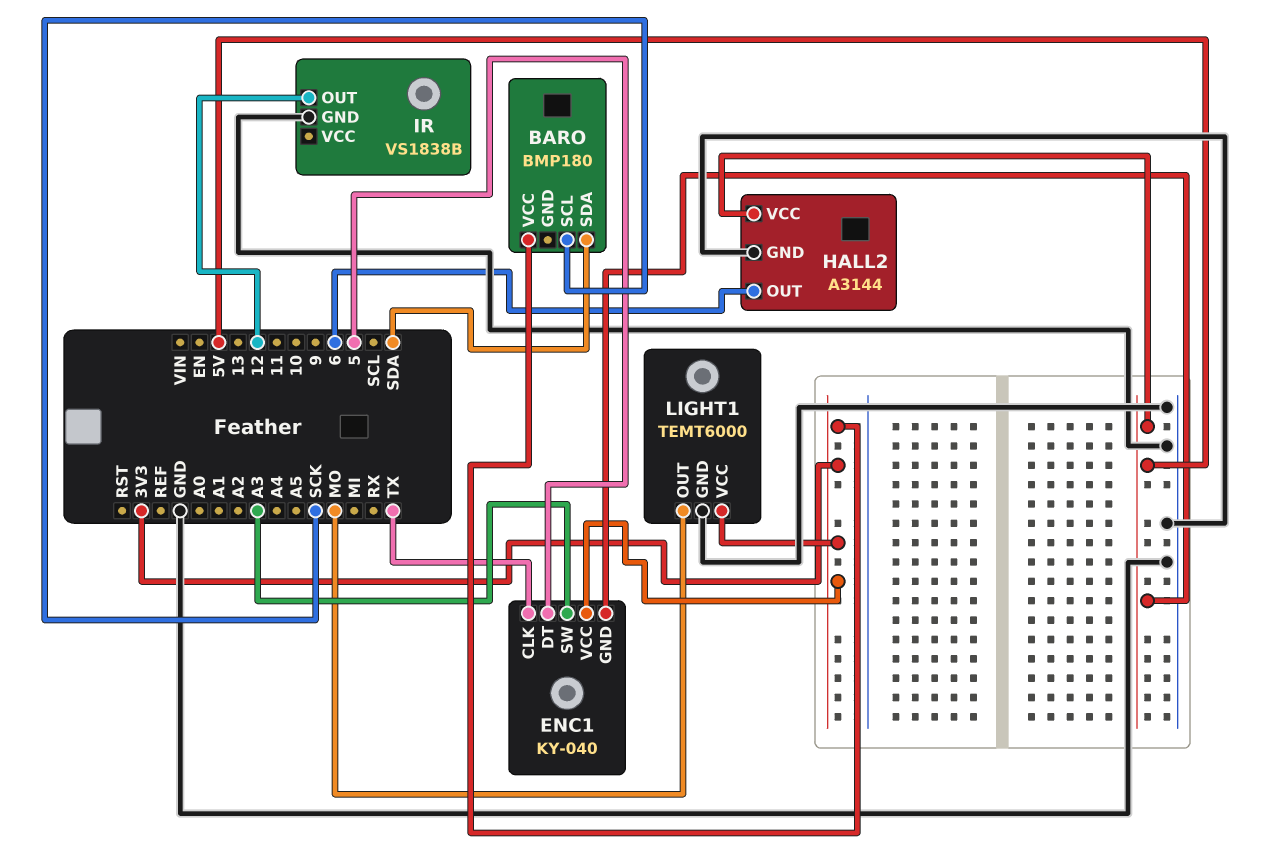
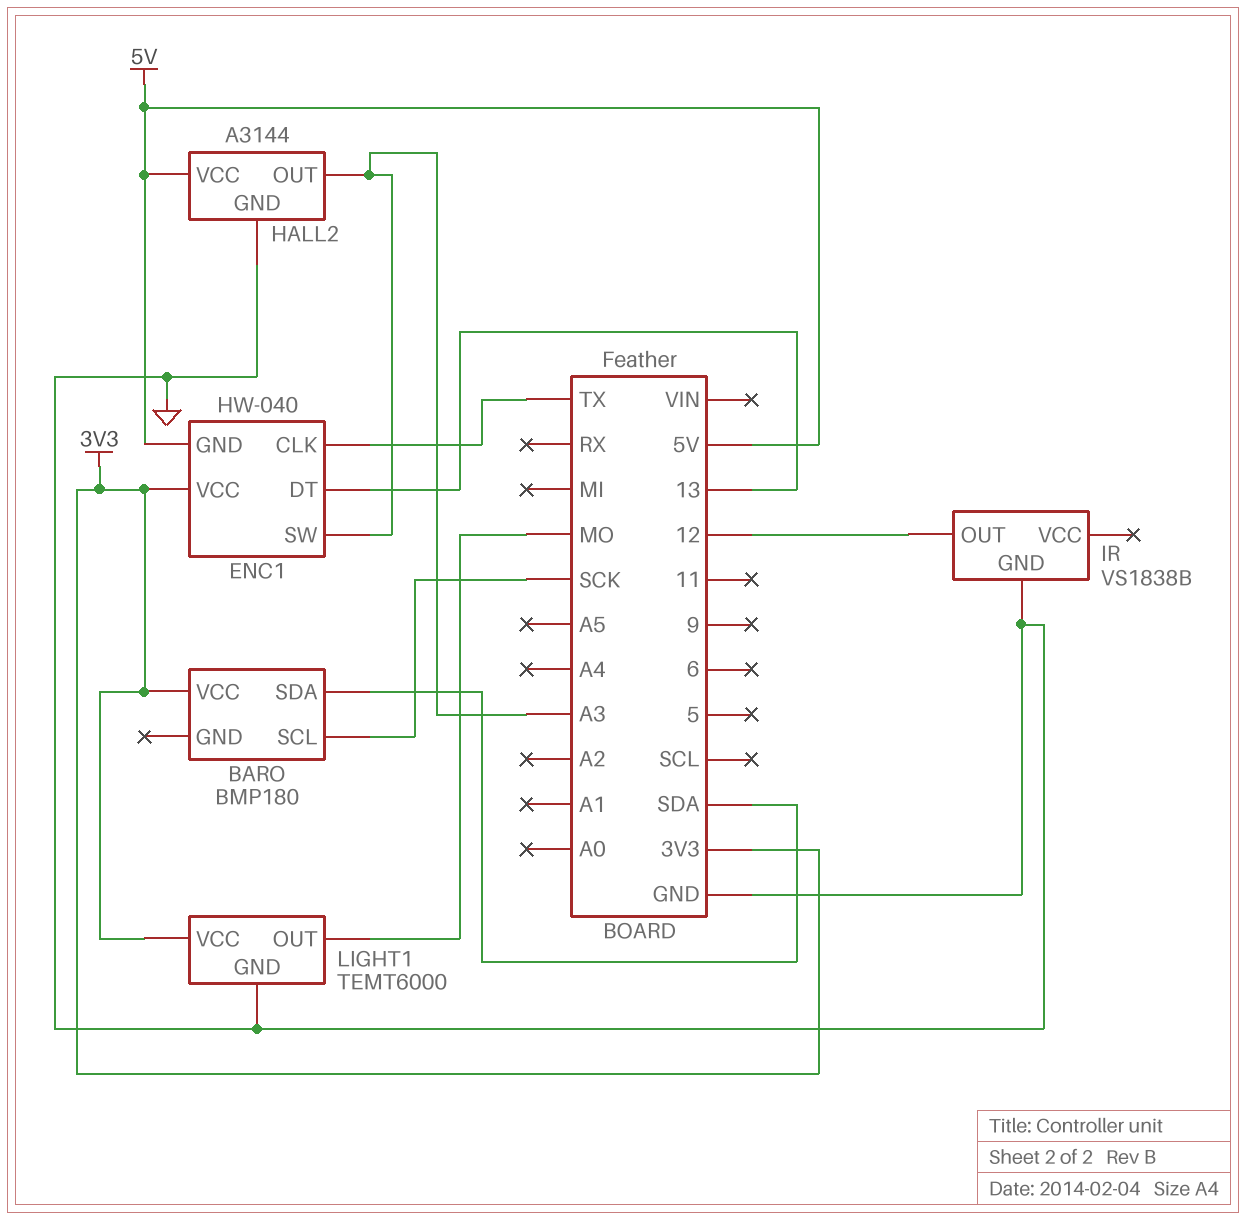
ENC1: KY-040 -> HW-040
ENC1 pin DT: 5 -> 13
HALL2 pin OUT: 6 -> A3

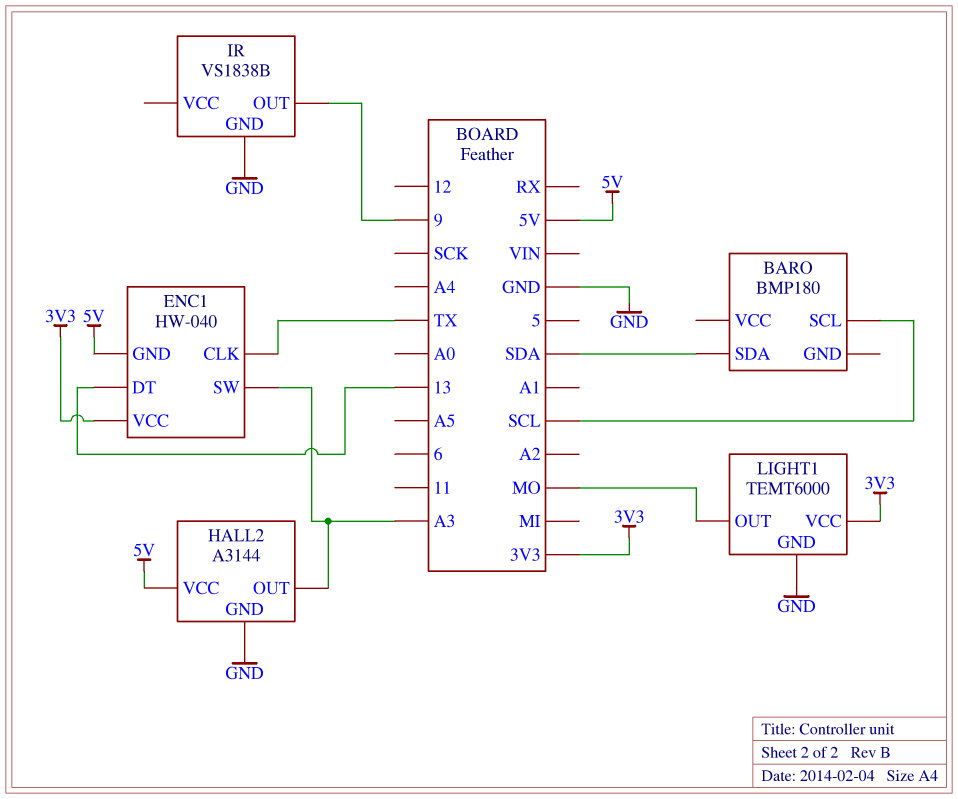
BARO pin SCL: SCK -> SCL
BARO pin VCC: 3V3 -> none
IR pin OUT: 12 -> 9

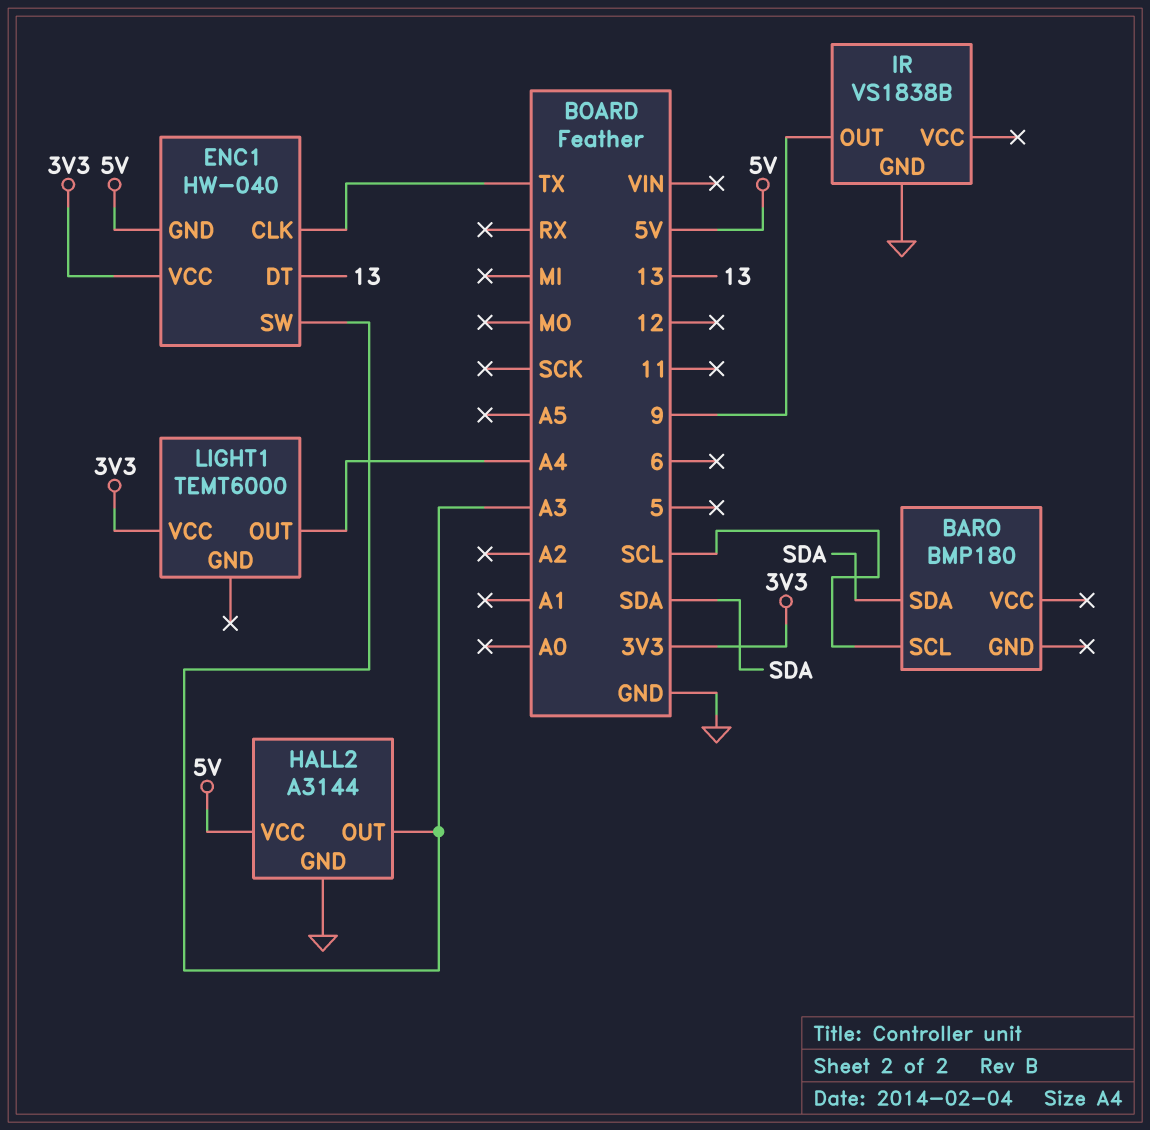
LIGHT1 pin GND: GND -> none
LIGHT1 pin OUT: MO -> A4

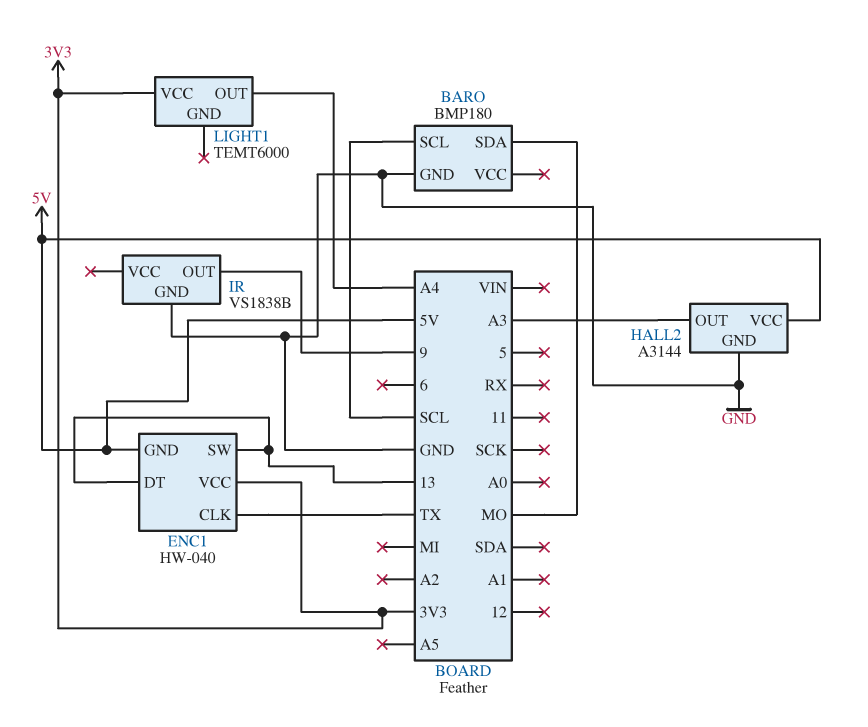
BARO pin GND: none -> GND
BARO pin SDA: SDA -> MO
ENC1 pin SW: A3 -> 13

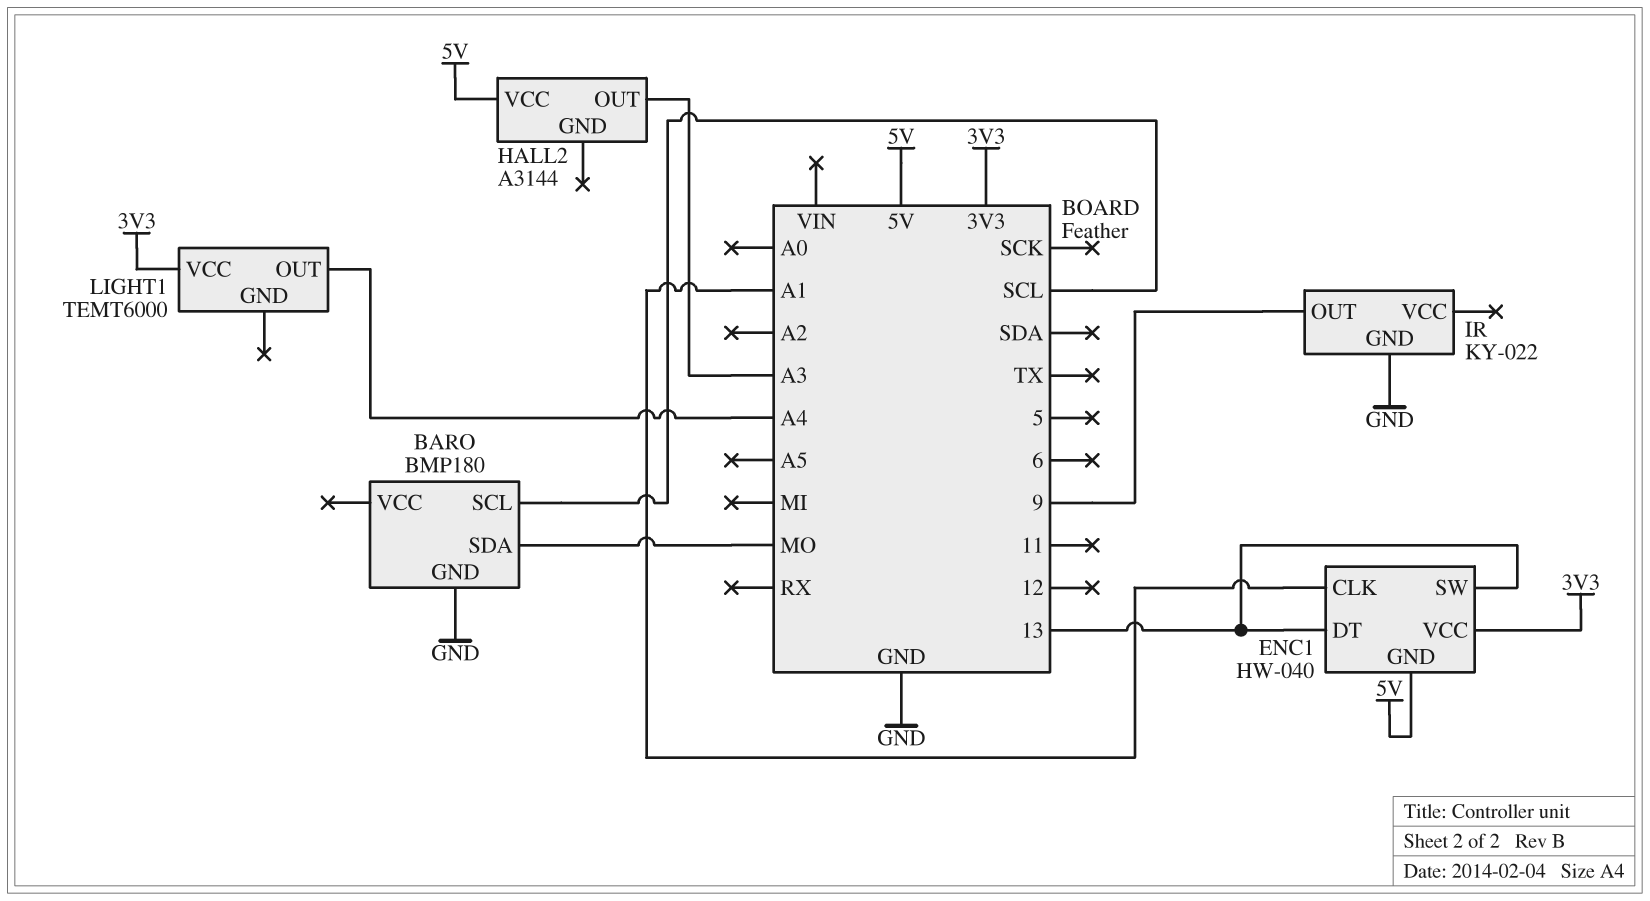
ENC1 pin CLK: TX -> A1
HALL2 pin GND: GND -> none
IR: VS1838B -> KY-022

